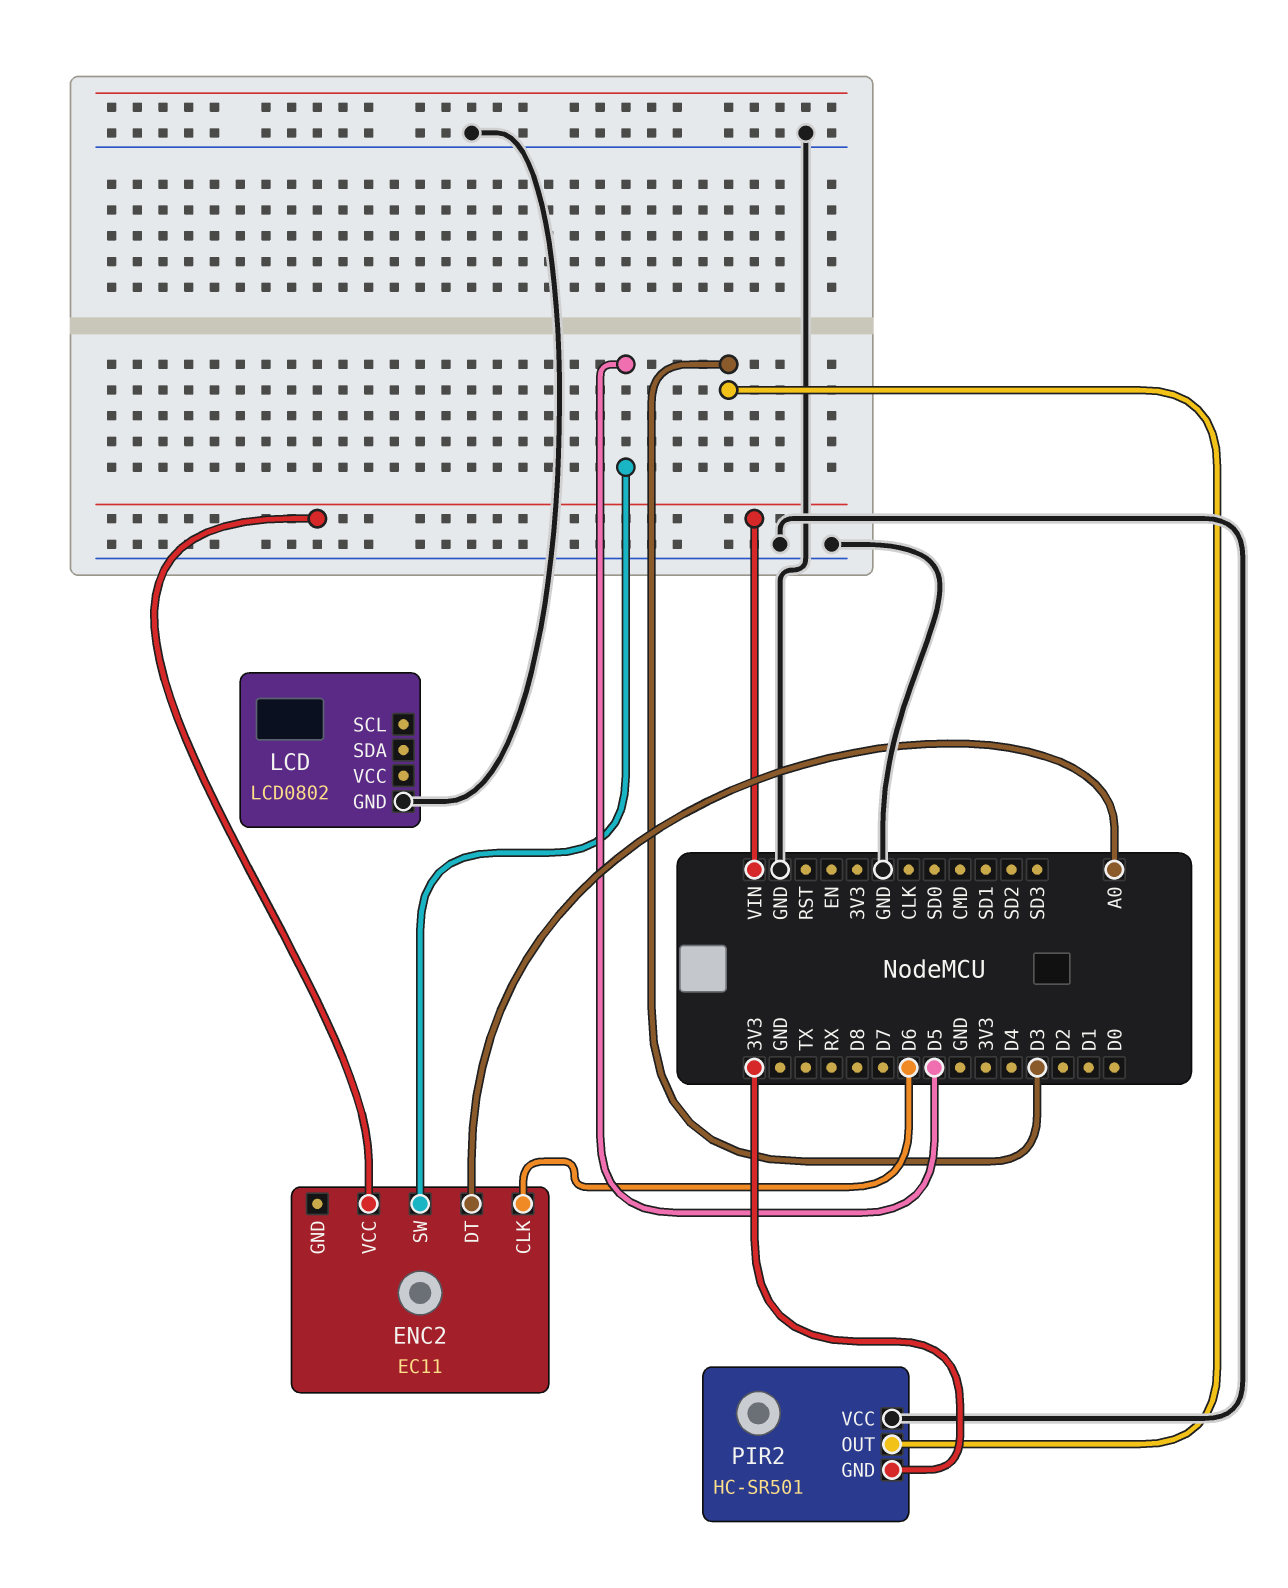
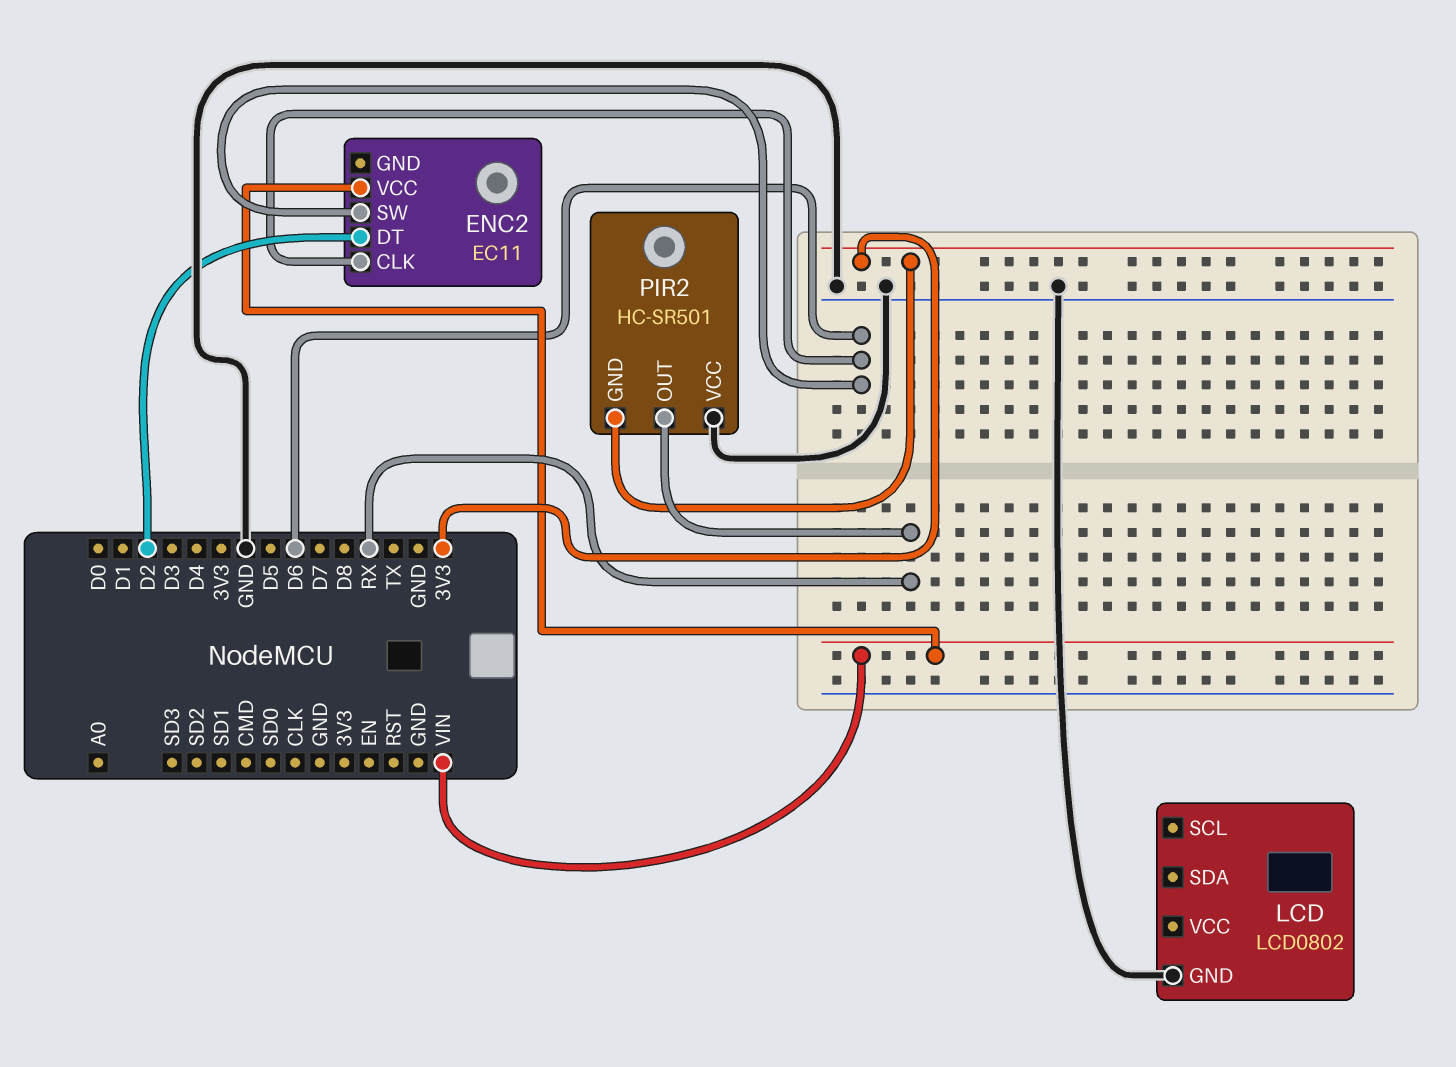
ENC2 pin DT: A0 -> D2
ENC2 pin SW: D5 -> D6
PIR2 pin OUT: D3 -> RX

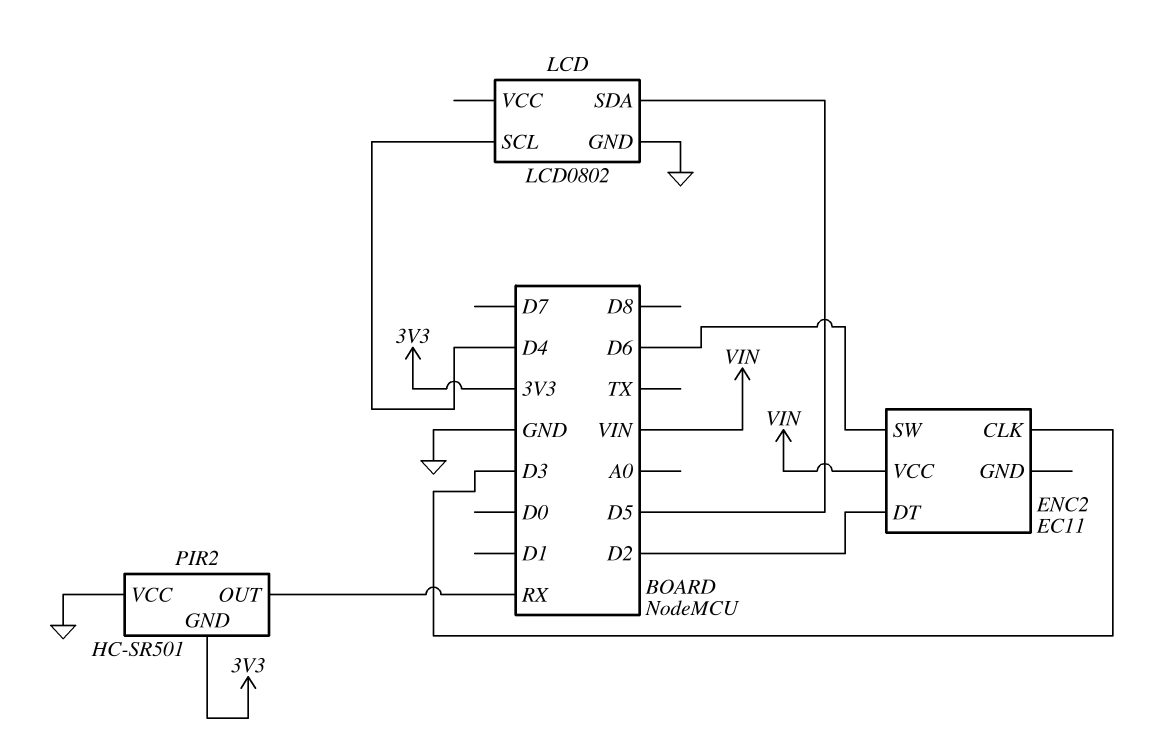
ENC2 pin CLK: D6 -> D3
LCD pin SCL: none -> D4
LCD pin SDA: none -> D5

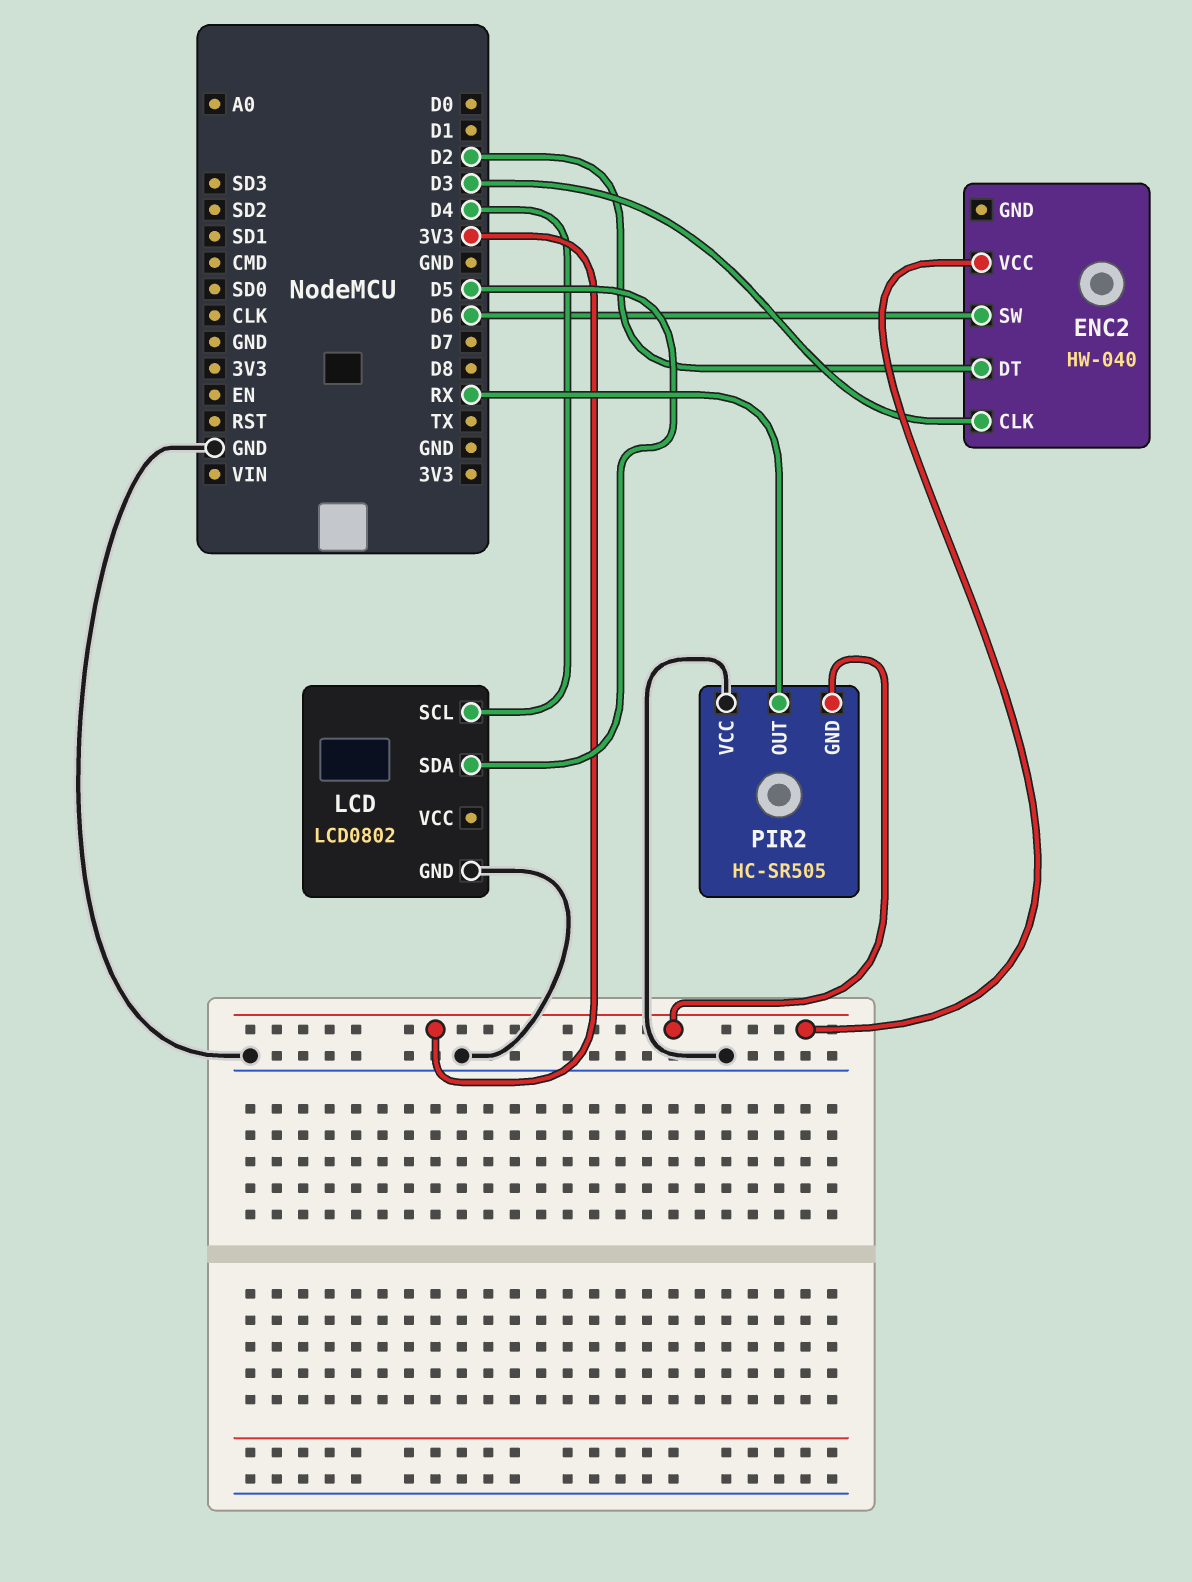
ENC2: EC11 -> HW-040
ENC2 pin VCC: VIN -> 3V3
PIR2: HC-SR501 -> HC-SR505

